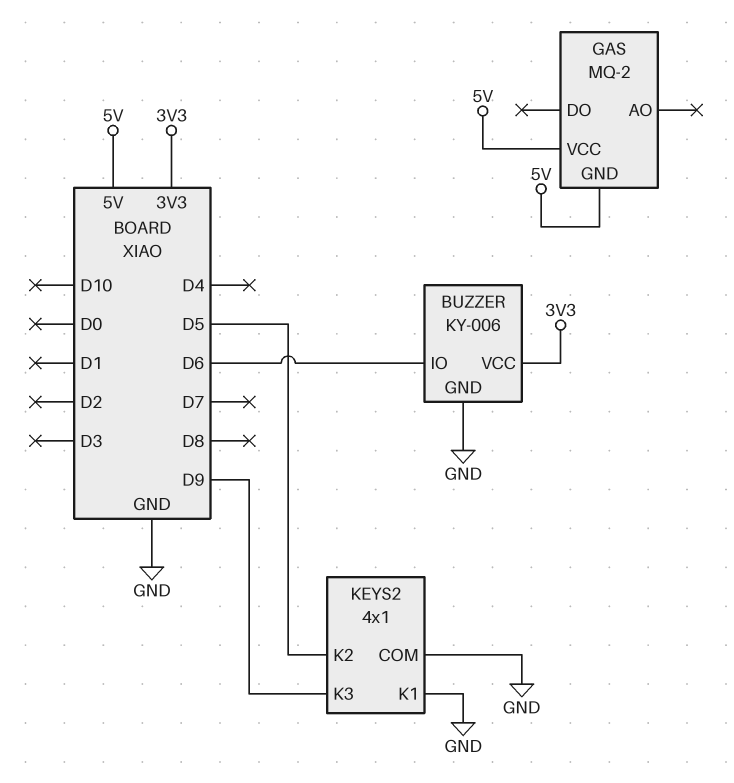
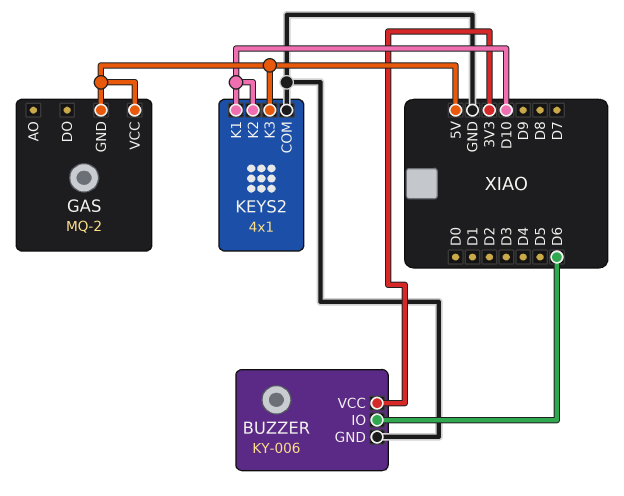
KEYS2 pin K1: GND -> D10
KEYS2 pin K2: D5 -> D10
KEYS2 pin K3: D9 -> 5V

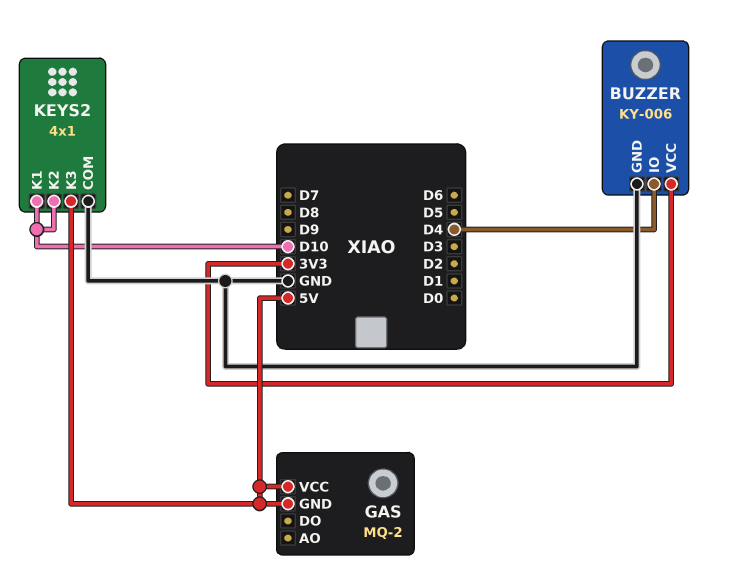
BUZZER pin IO: D6 -> D4

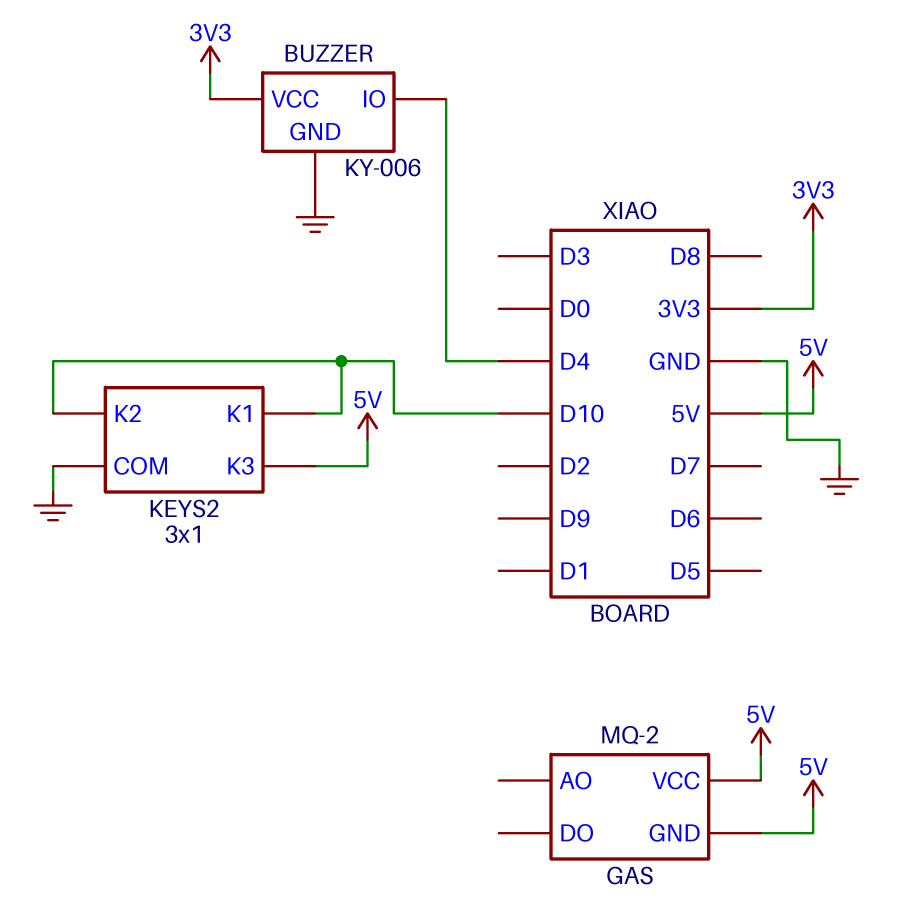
KEYS2: 4x1 -> 3x1

